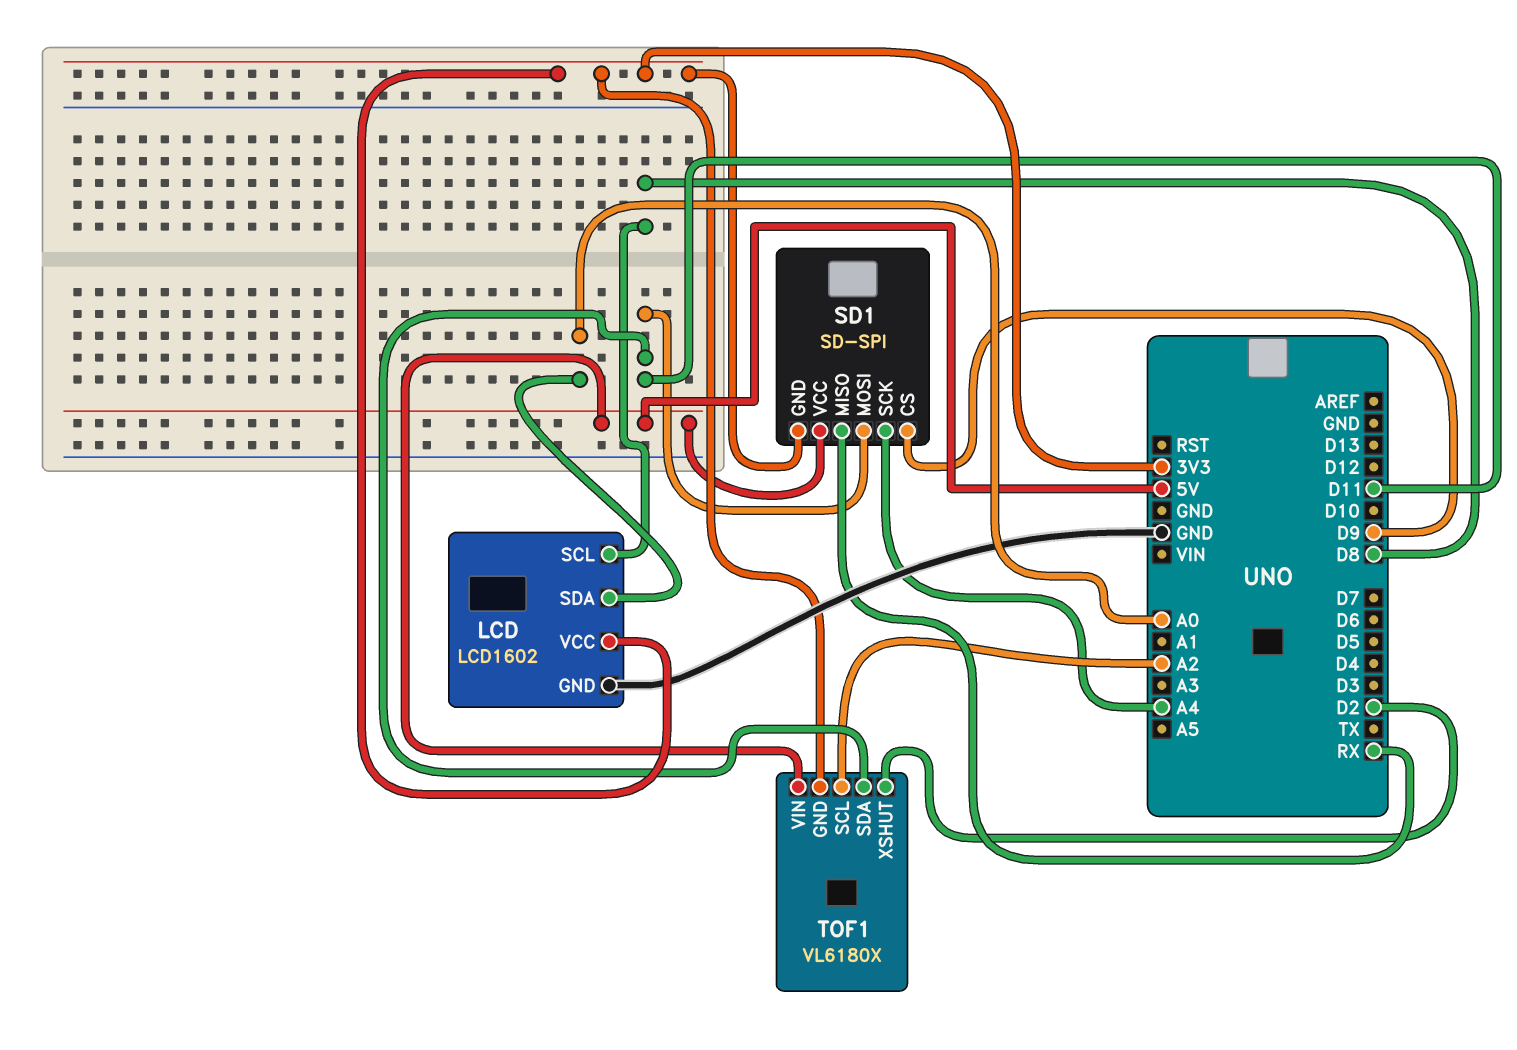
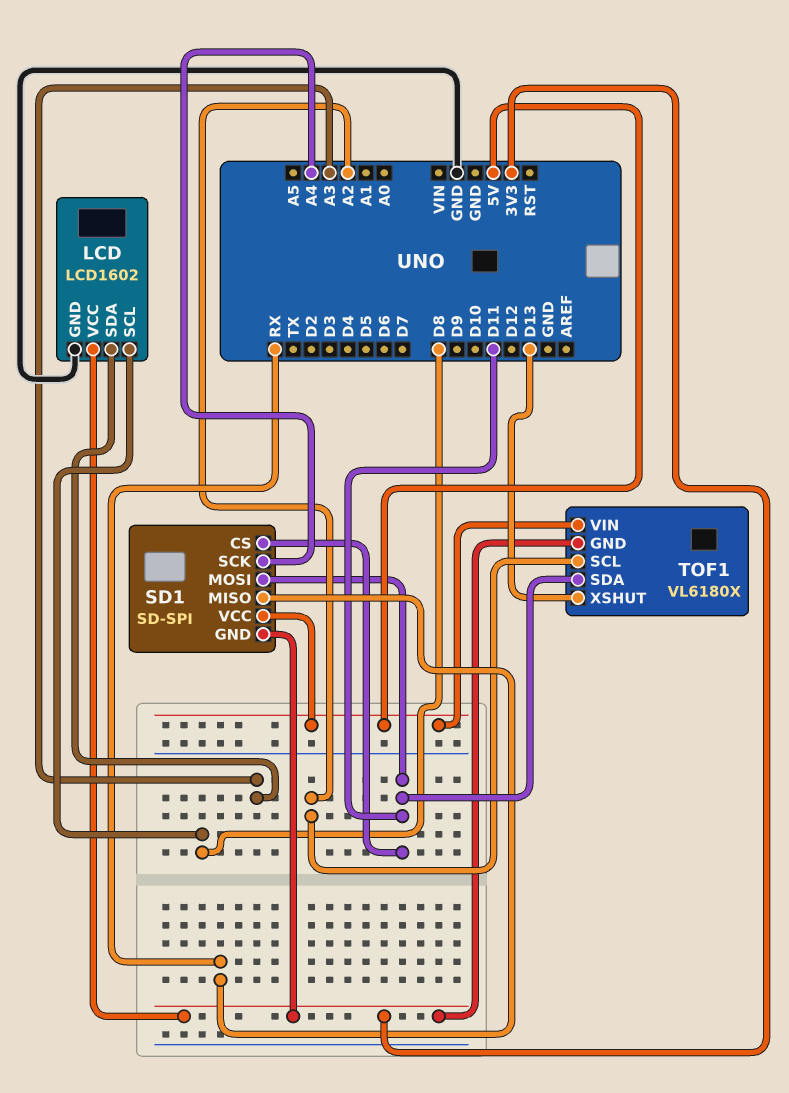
LCD pin SDA: A0 -> A3
SD1 pin CS: D9 -> D11
TOF1 pin XSHUT: D2 -> D13

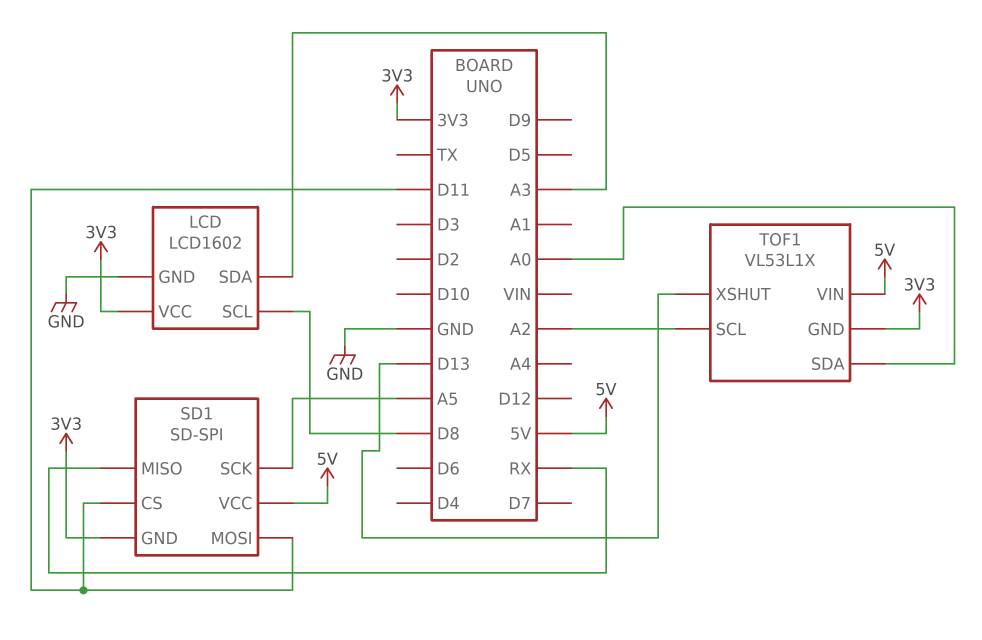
SD1 pin SCK: A4 -> A5
TOF1: VL6180X -> VL53L1X
TOF1 pin SDA: D11 -> A0

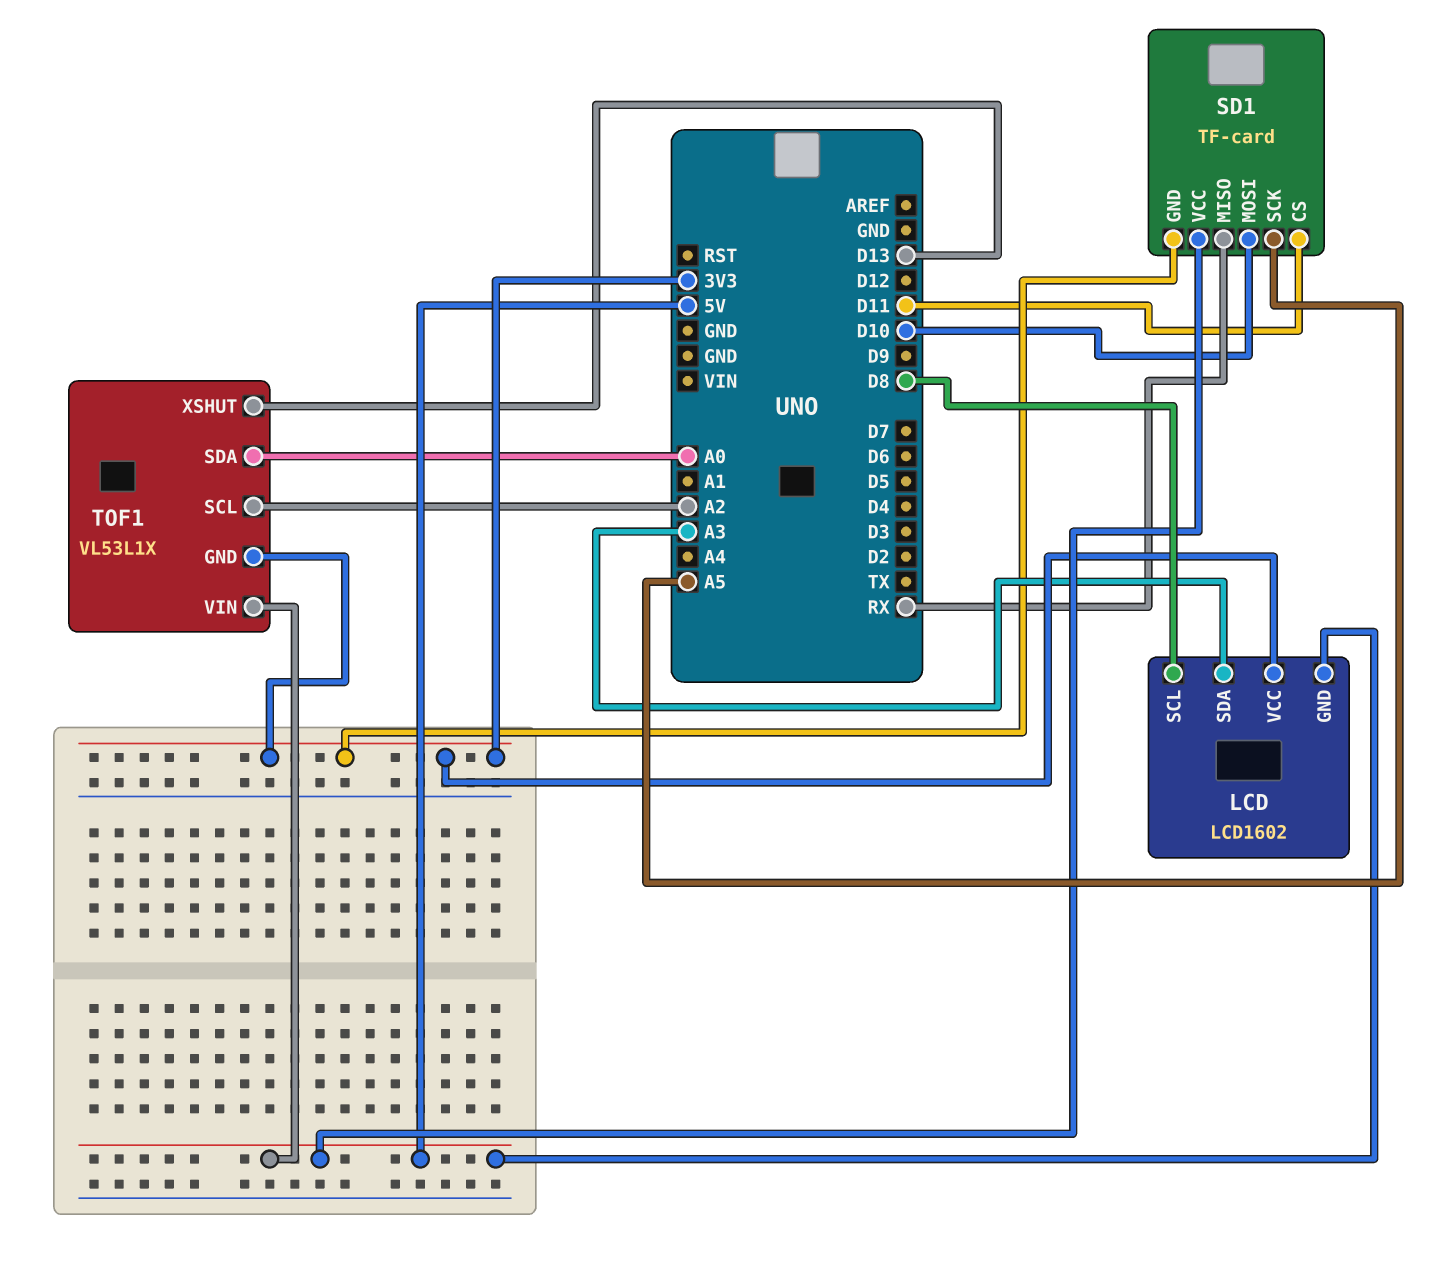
LCD pin GND: GND -> 5V
SD1: SD-SPI -> TF-card
SD1 pin MOSI: D11 -> D10

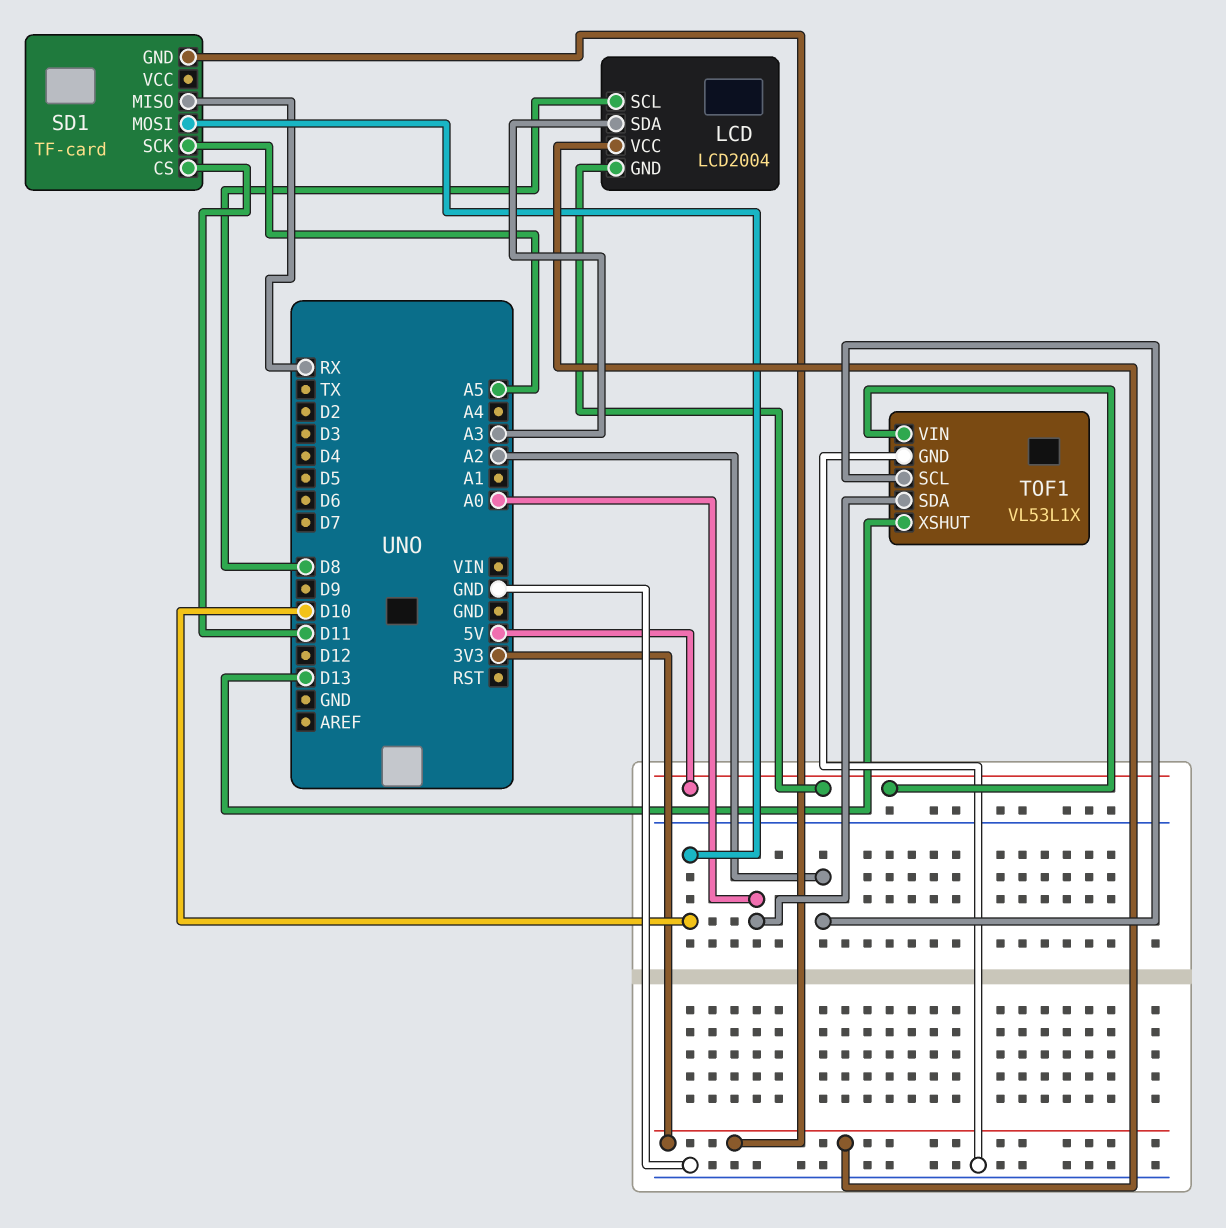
LCD: LCD1602 -> LCD2004
SD1 pin VCC: 5V -> none
TOF1 pin GND: 3V3 -> GND

